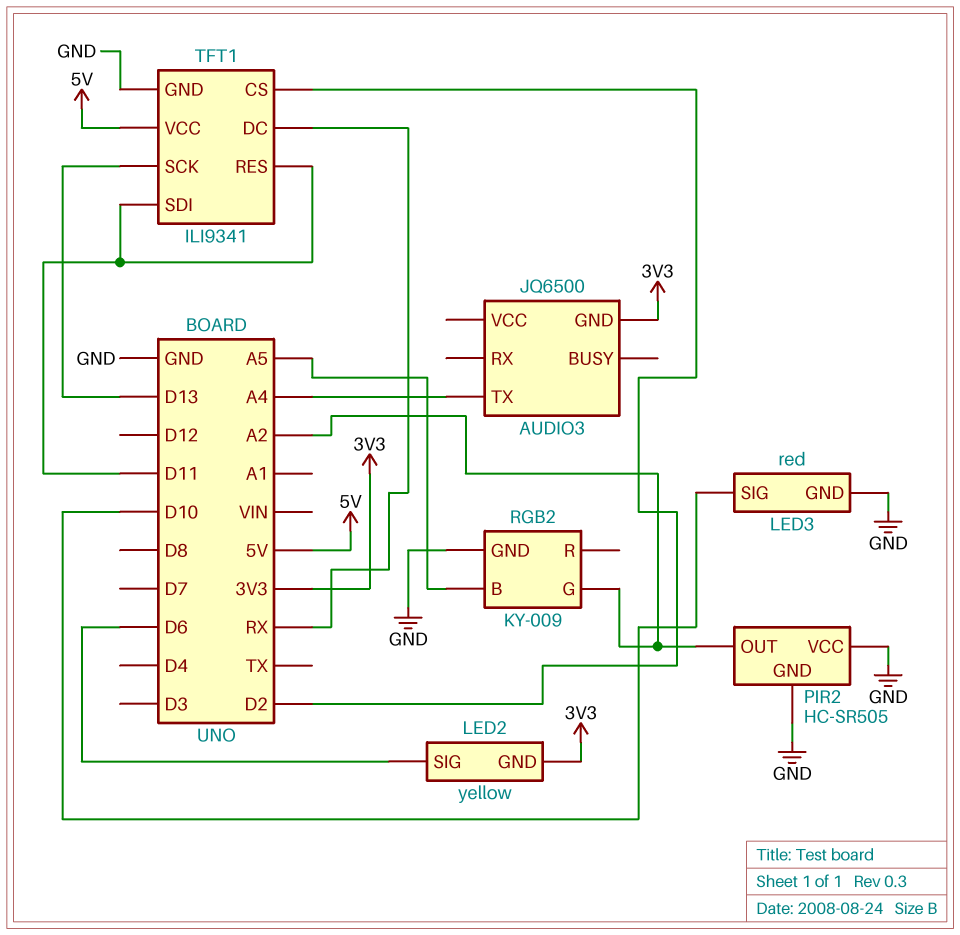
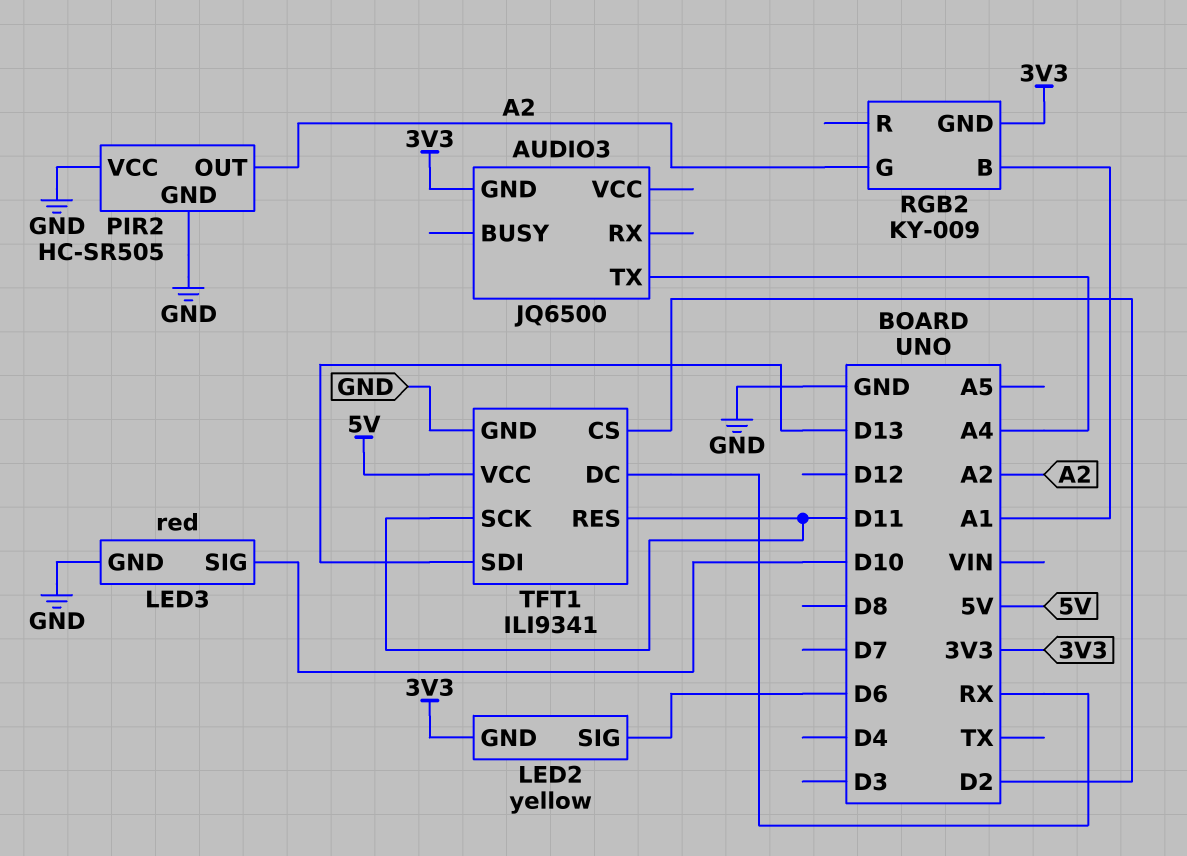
RGB2 pin B: A5 -> A1
RGB2 pin GND: GND -> 3V3
TFT1 pin SCK: D13 -> D11
TFT1 pin SDI: D11 -> D13

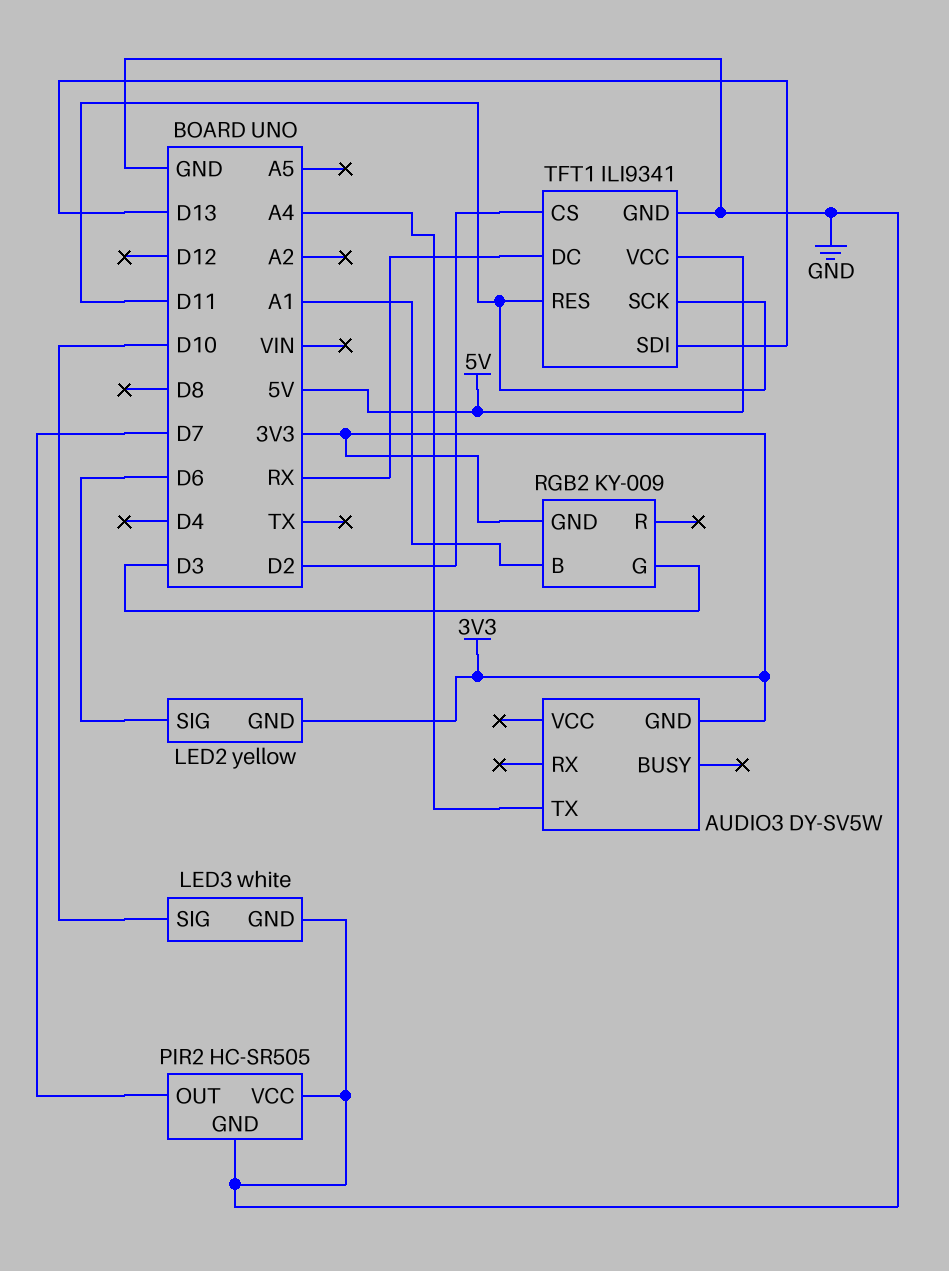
AUDIO3: JQ6500 -> DY-SV5W
LED3: red -> white
PIR2 pin OUT: A2 -> D7
RGB2 pin G: A2 -> D3

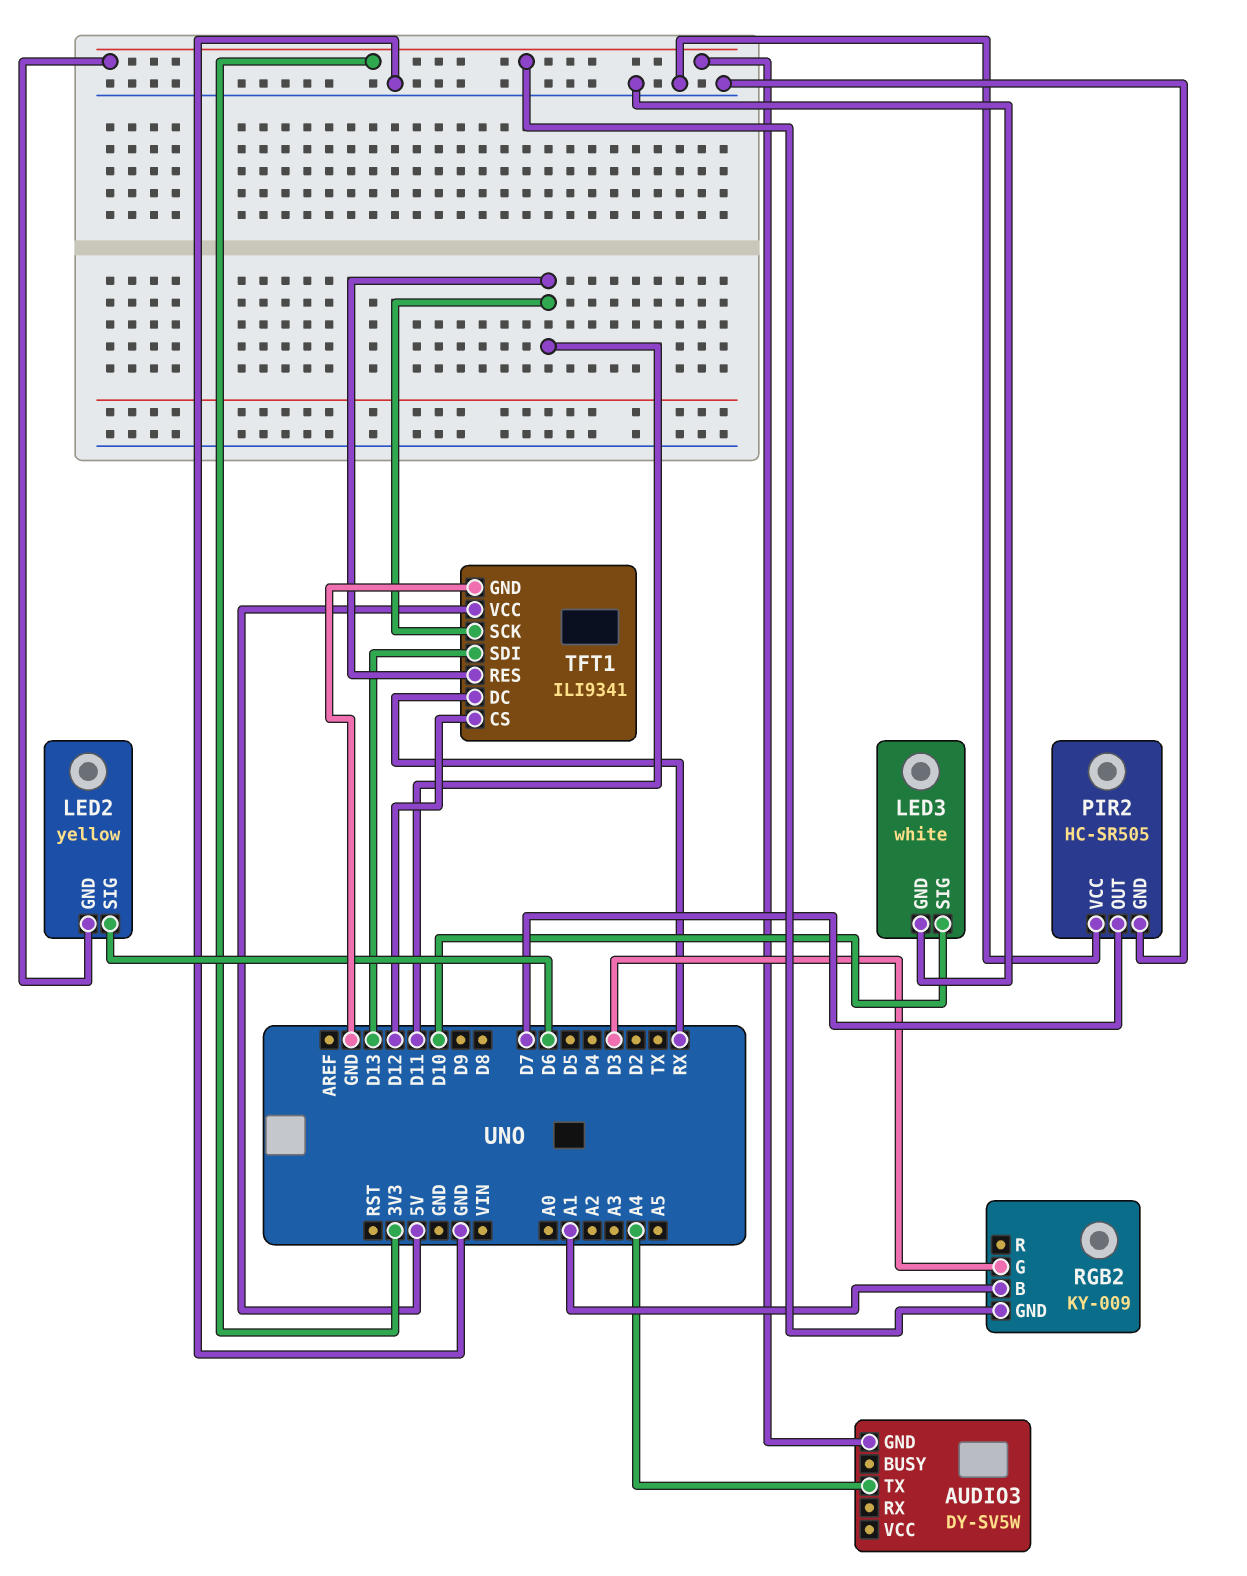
TFT1 pin CS: D2 -> D12

